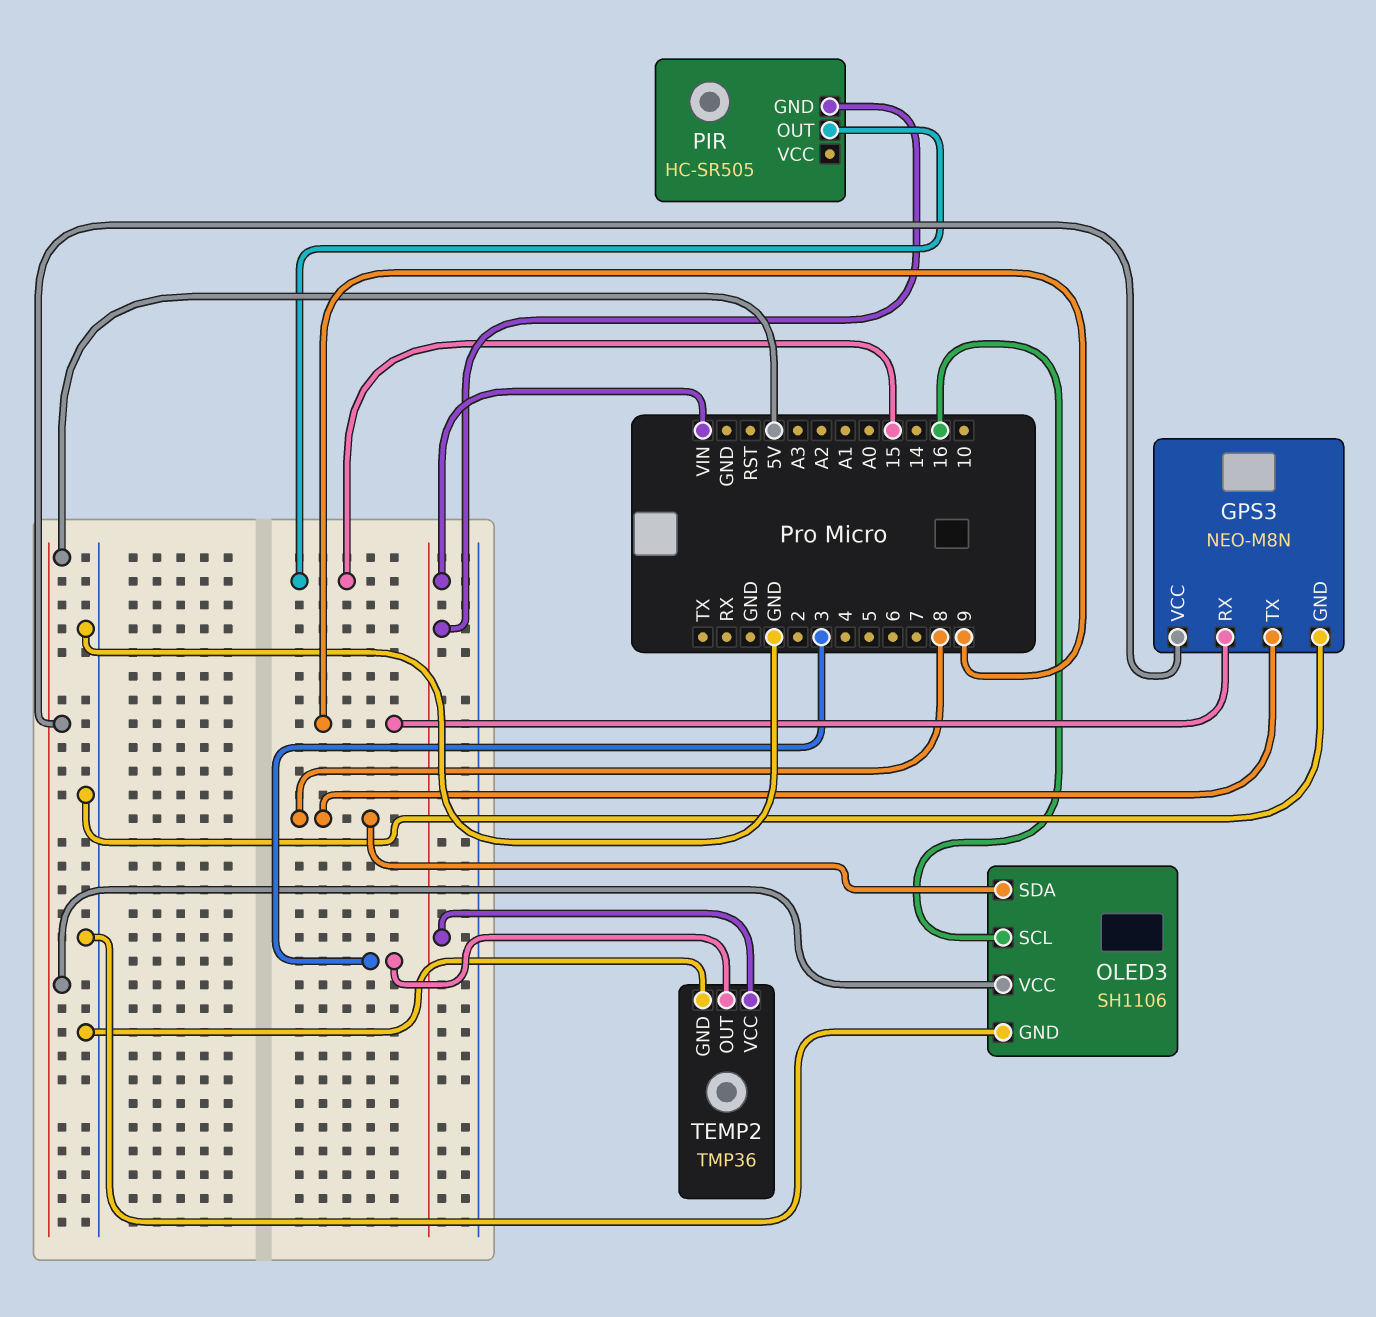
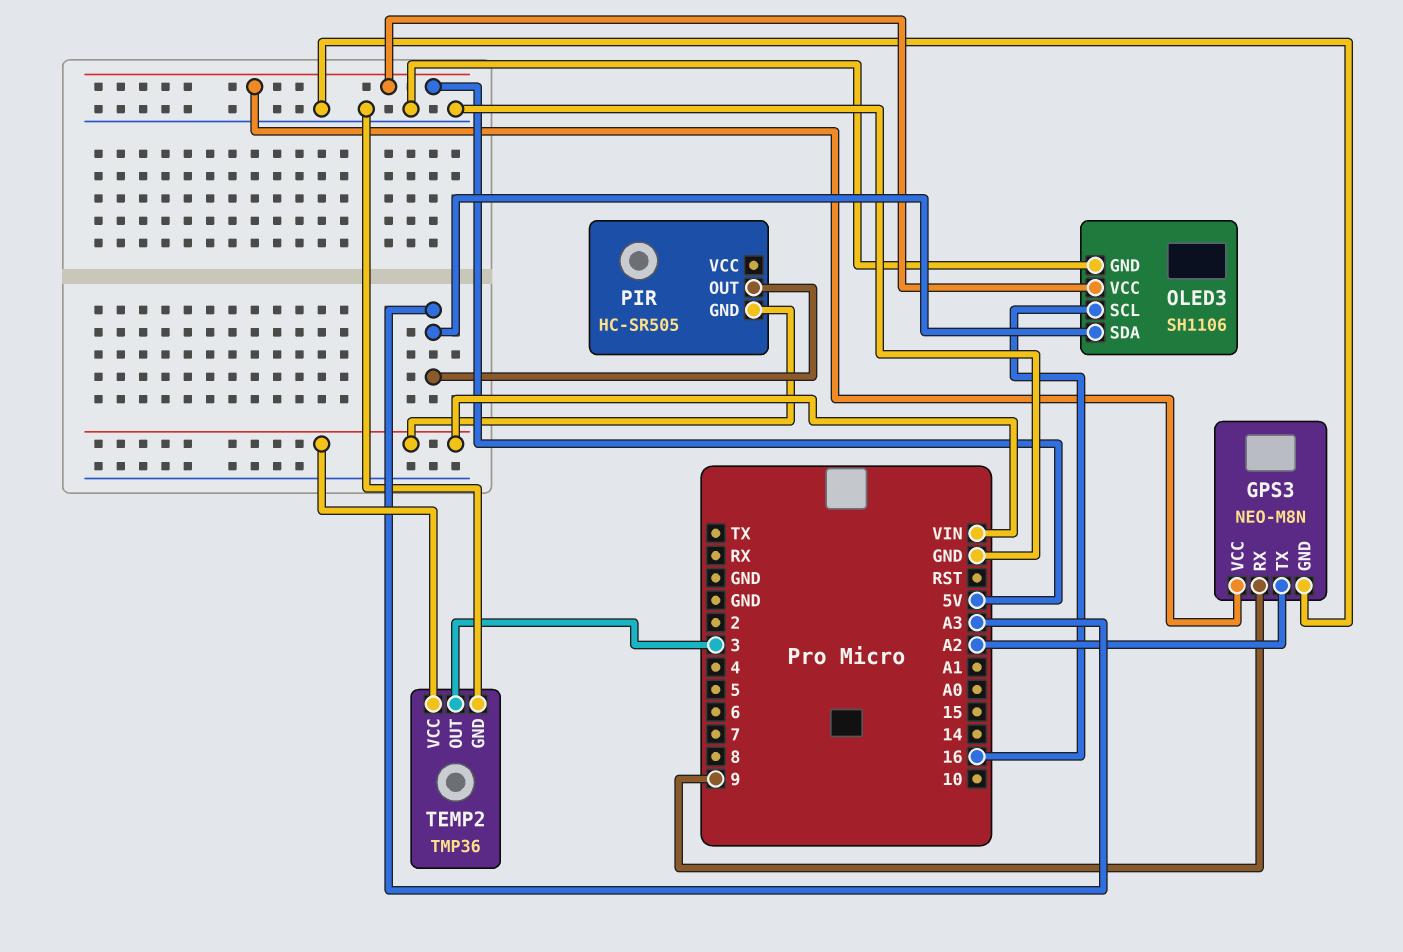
GPS3 pin TX: 8 -> A2
OLED3 pin SDA: 8 -> A3
PIR pin OUT: 15 -> A3

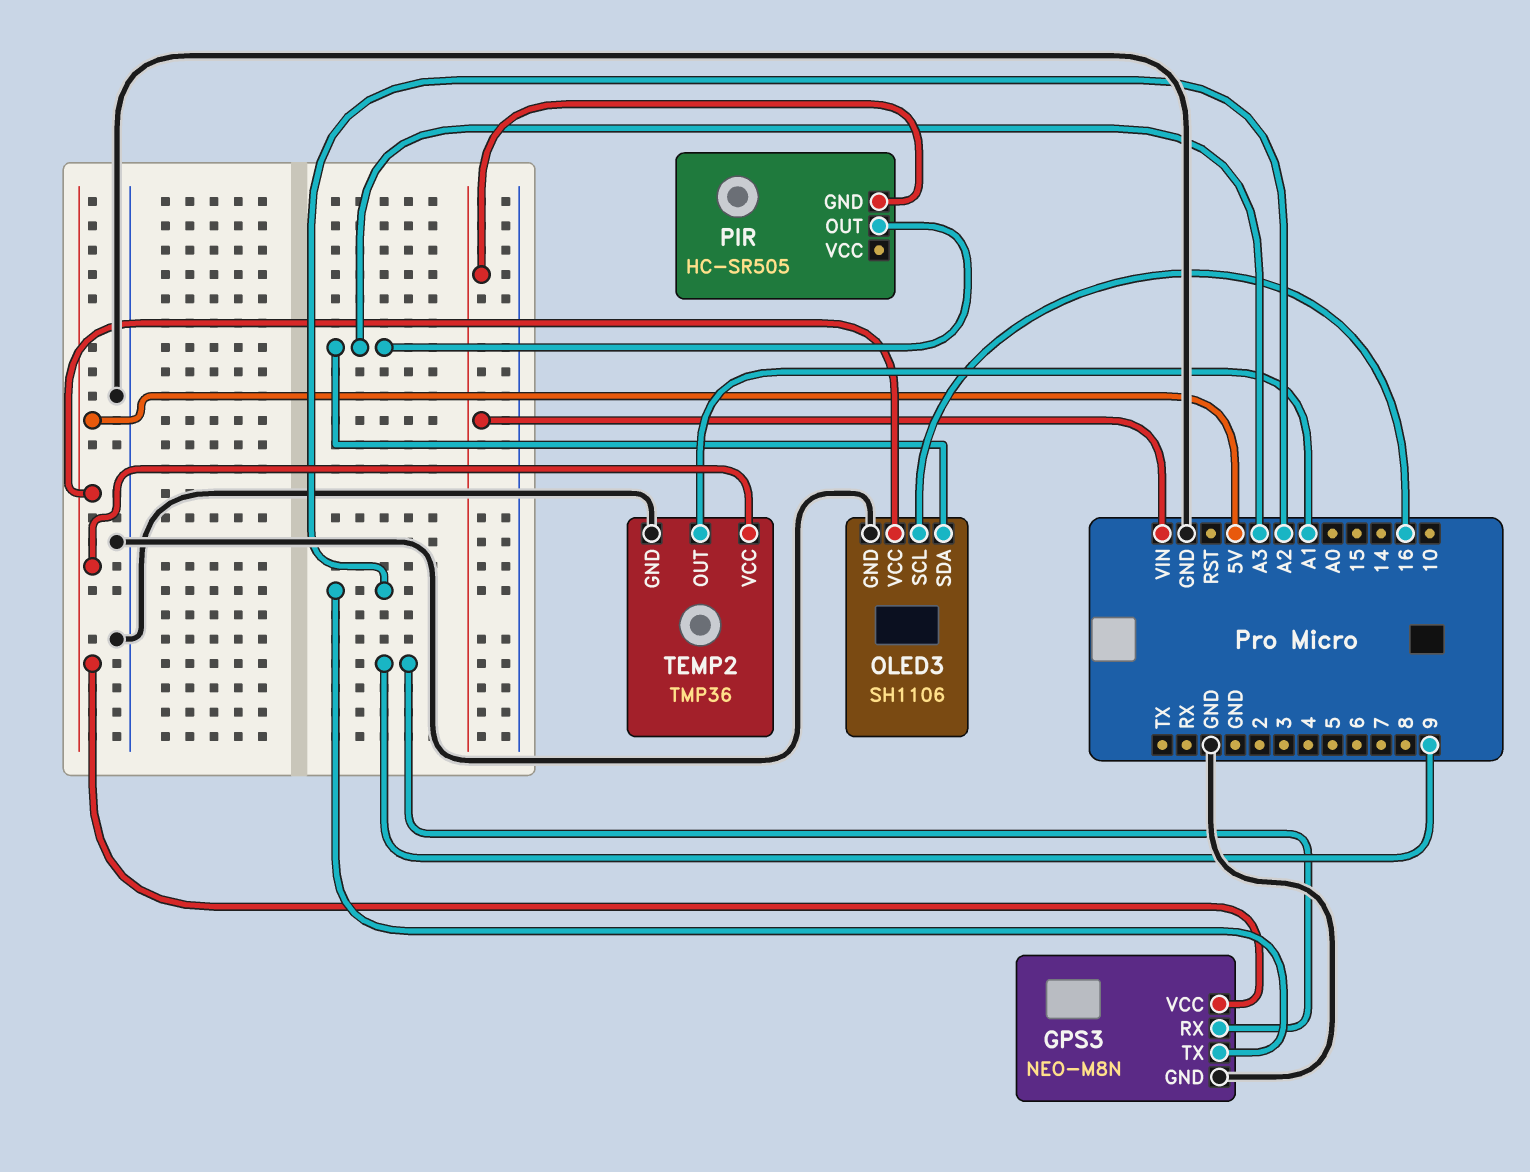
TEMP2 pin OUT: 3 -> A1
TEMP2 pin VCC: VIN -> 5V

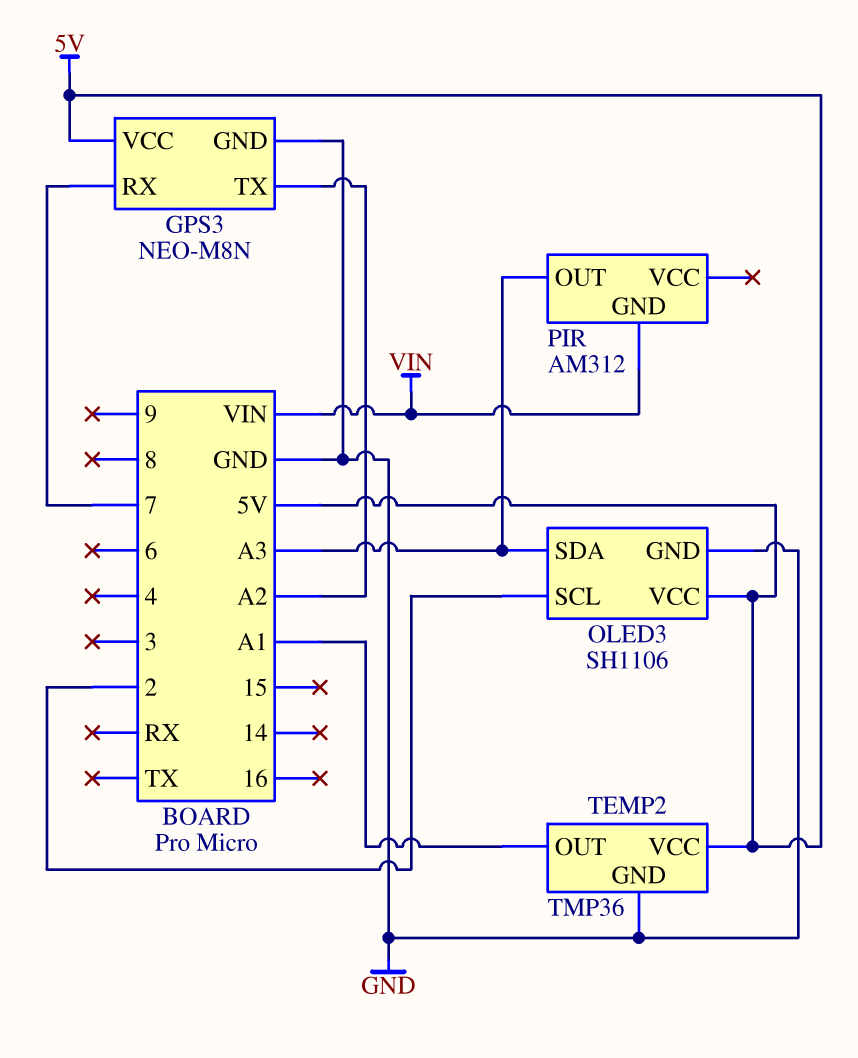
GPS3 pin RX: 9 -> 7
OLED3 pin SCL: 16 -> 2
PIR: HC-SR505 -> AM312

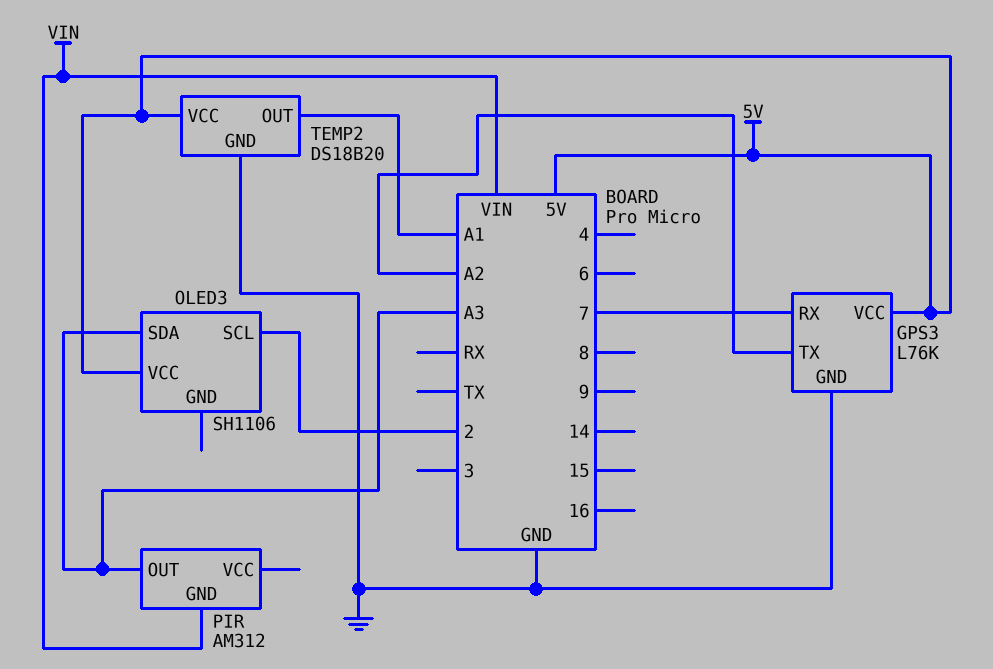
GPS3: NEO-M8N -> L76K
OLED3 pin GND: GND -> none
TEMP2: TMP36 -> DS18B20

